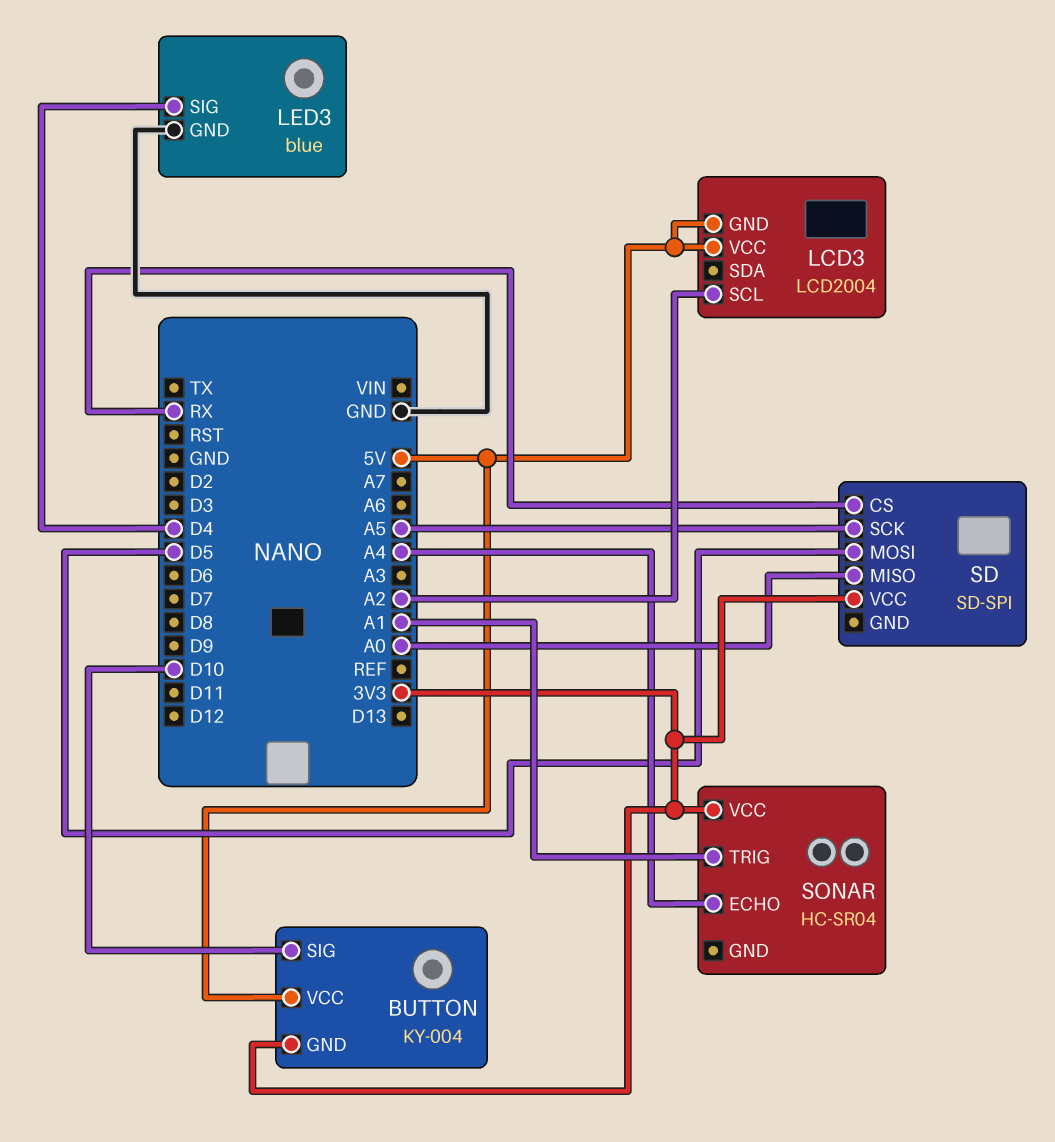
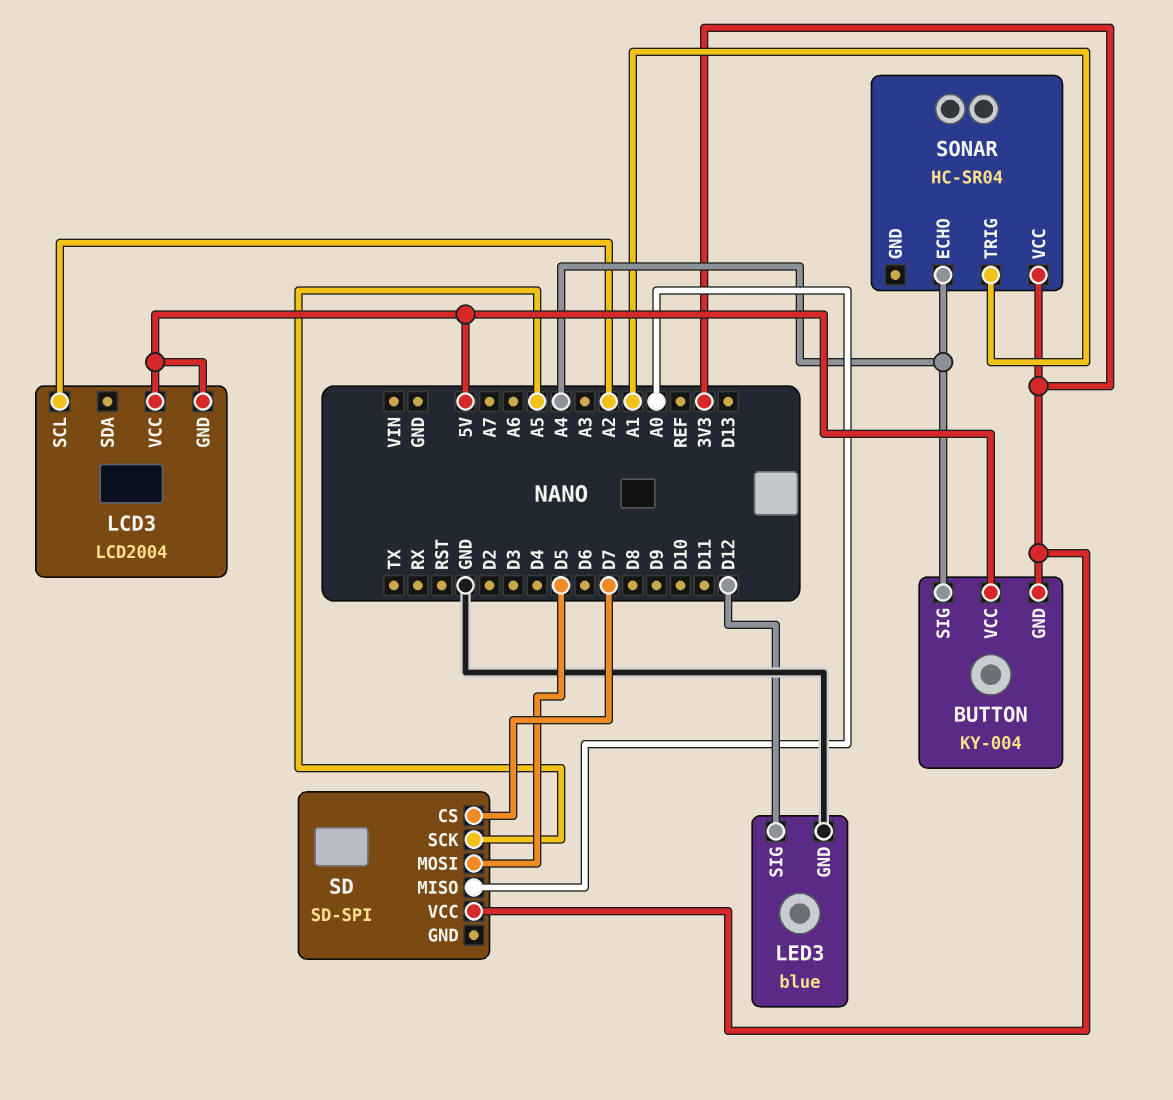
BUTTON pin SIG: D10 -> A4
LED3 pin SIG: D4 -> D12
SD pin CS: RX -> D7

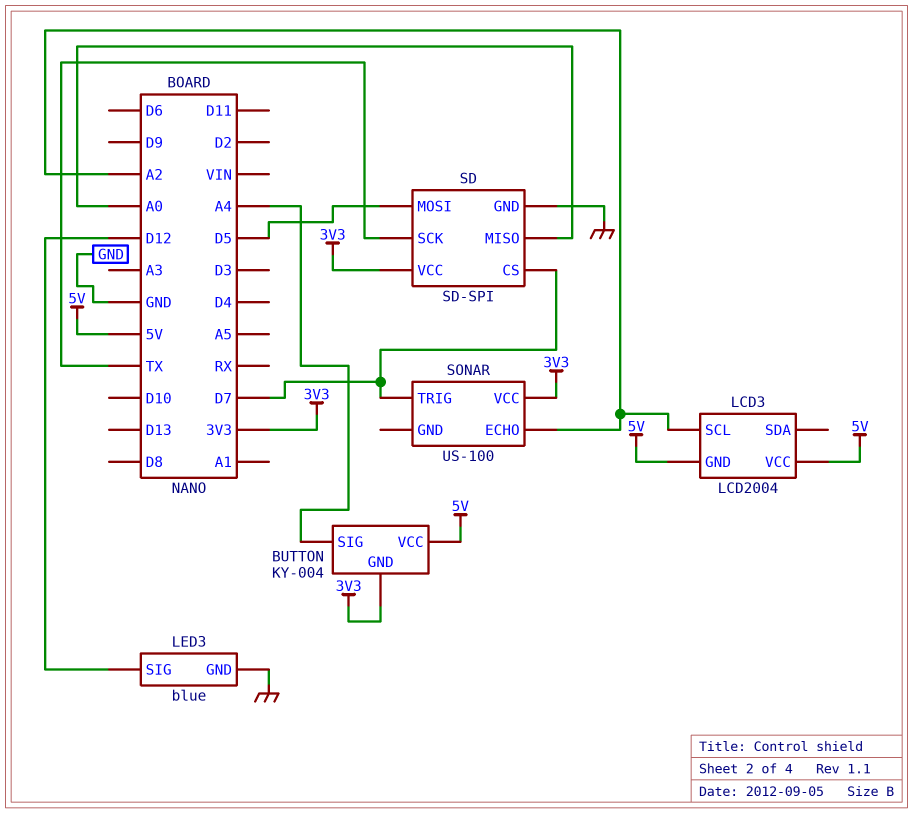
SD pin GND: none -> GND
SD pin SCK: A5 -> TX
SONAR: HC-SR04 -> US-100
SONAR pin ECHO: A4 -> A2
SONAR pin TRIG: A1 -> D7

